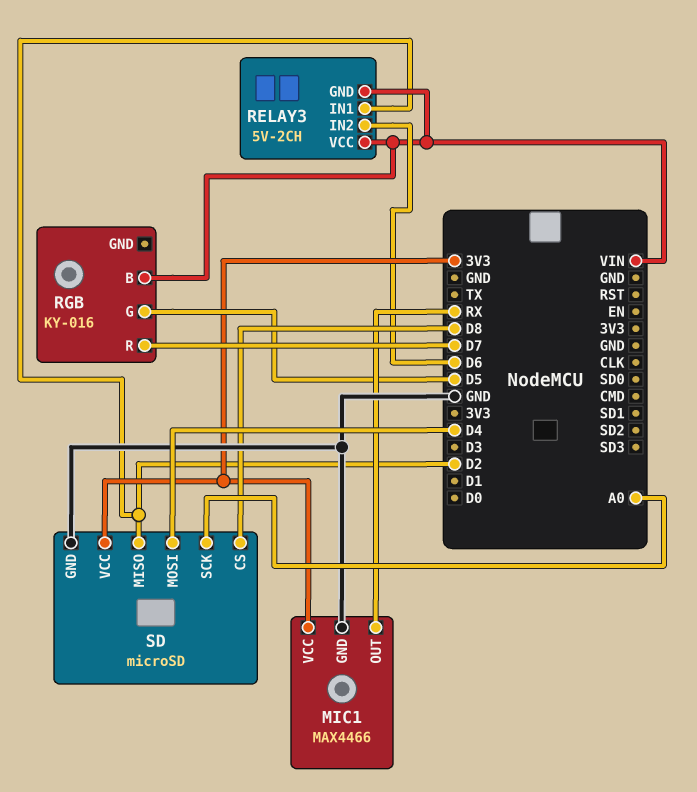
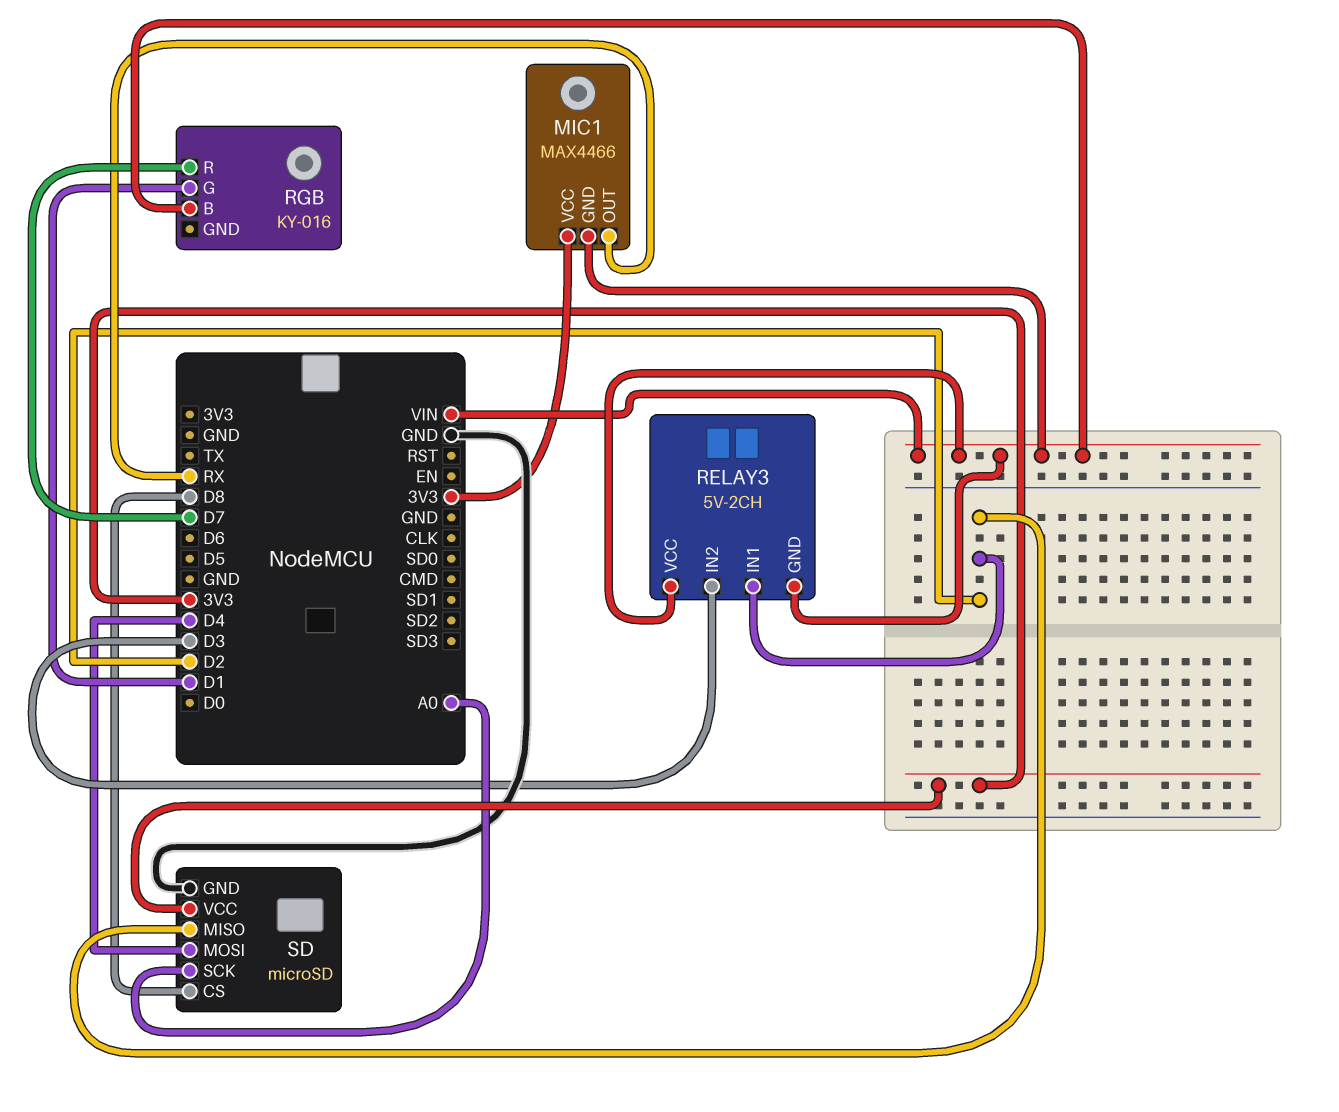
MIC1 pin GND: GND -> VIN
RELAY3 pin IN2: D6 -> D3
RGB pin G: D5 -> D1

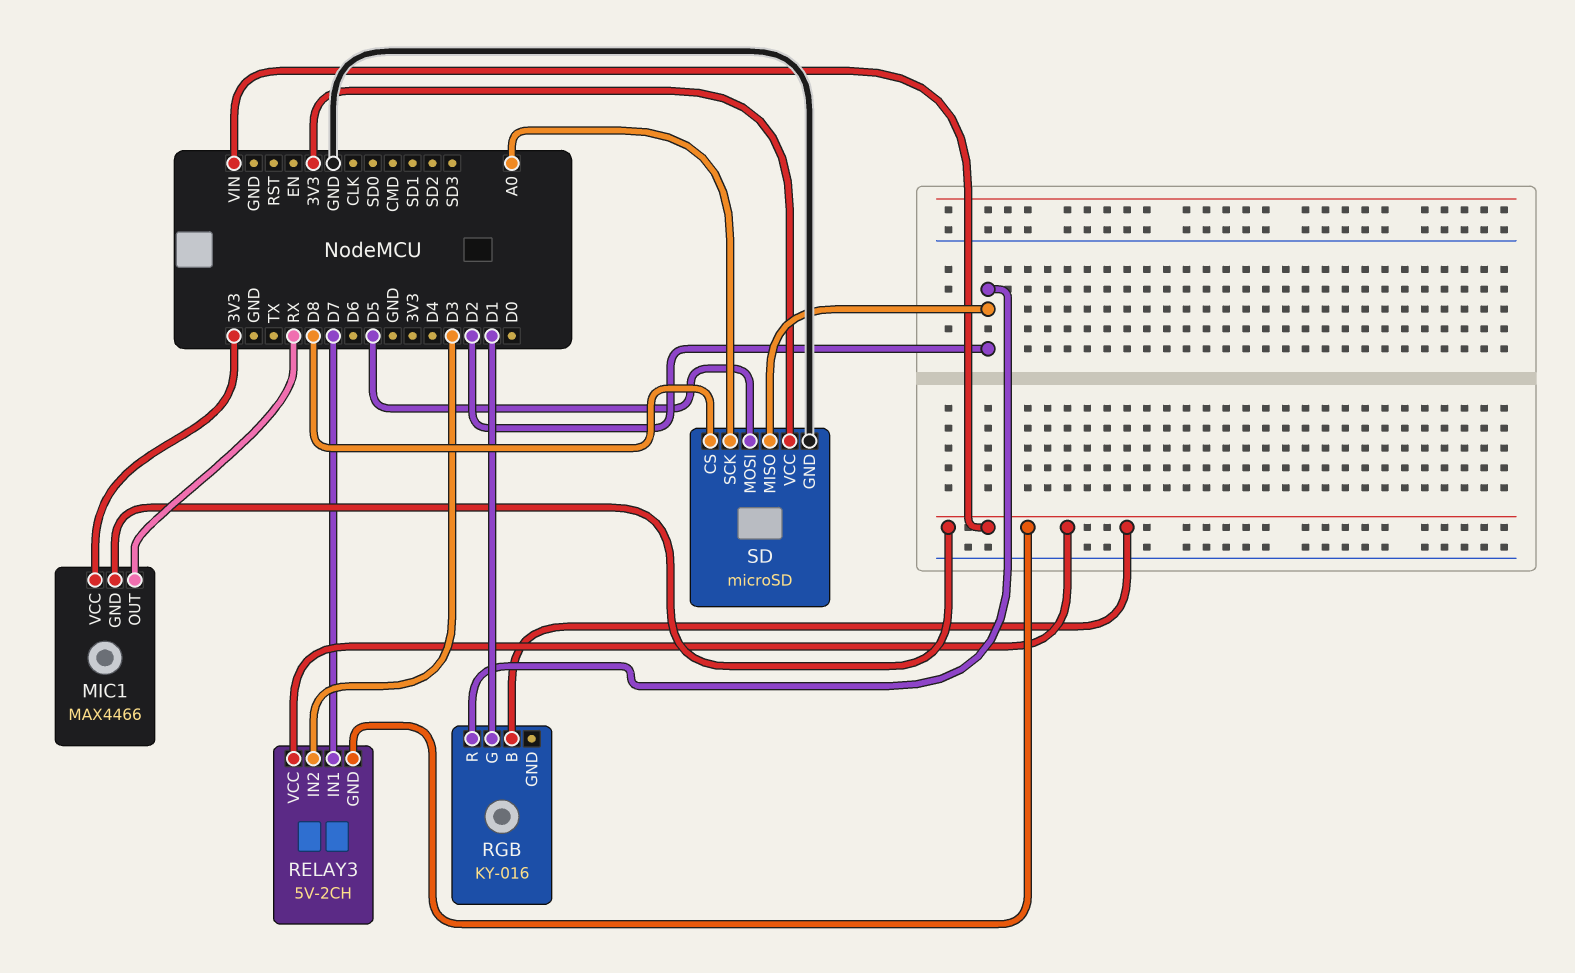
RELAY3 pin IN1: D2 -> D7
RGB pin R: D7 -> D2
SD pin MOSI: D4 -> D5

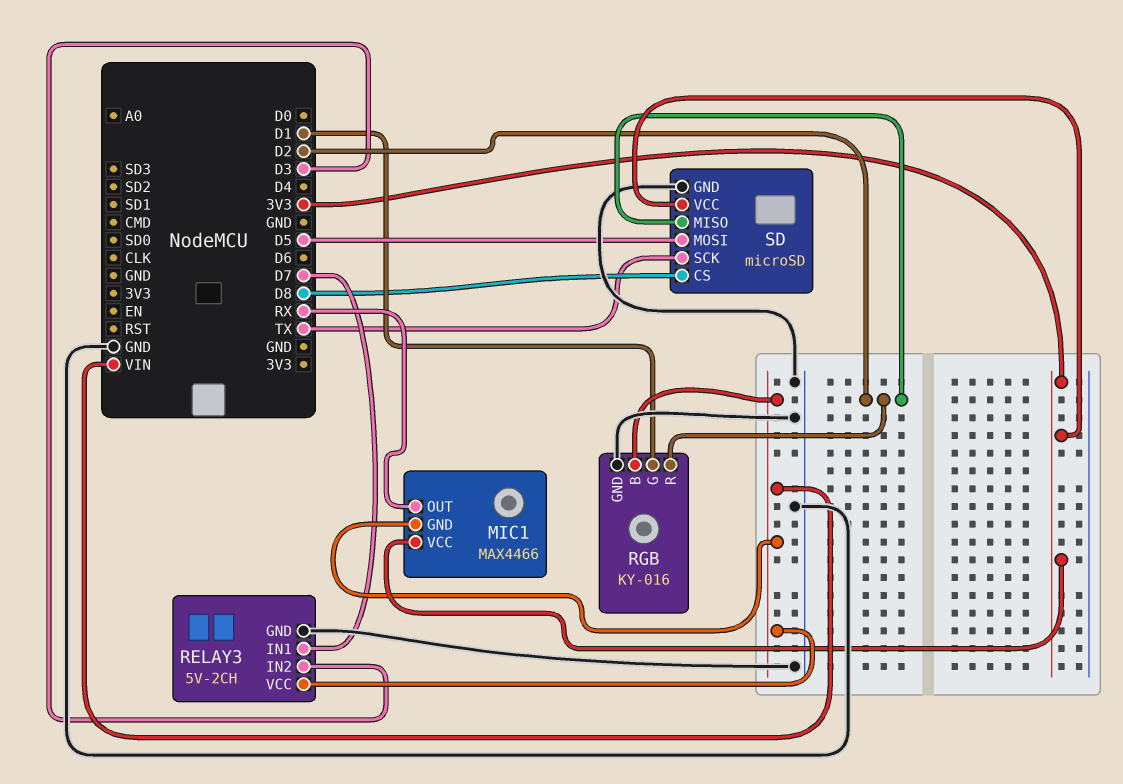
RELAY3 pin GND: VIN -> GND
RGB pin GND: none -> GND
SD pin SCK: A0 -> TX

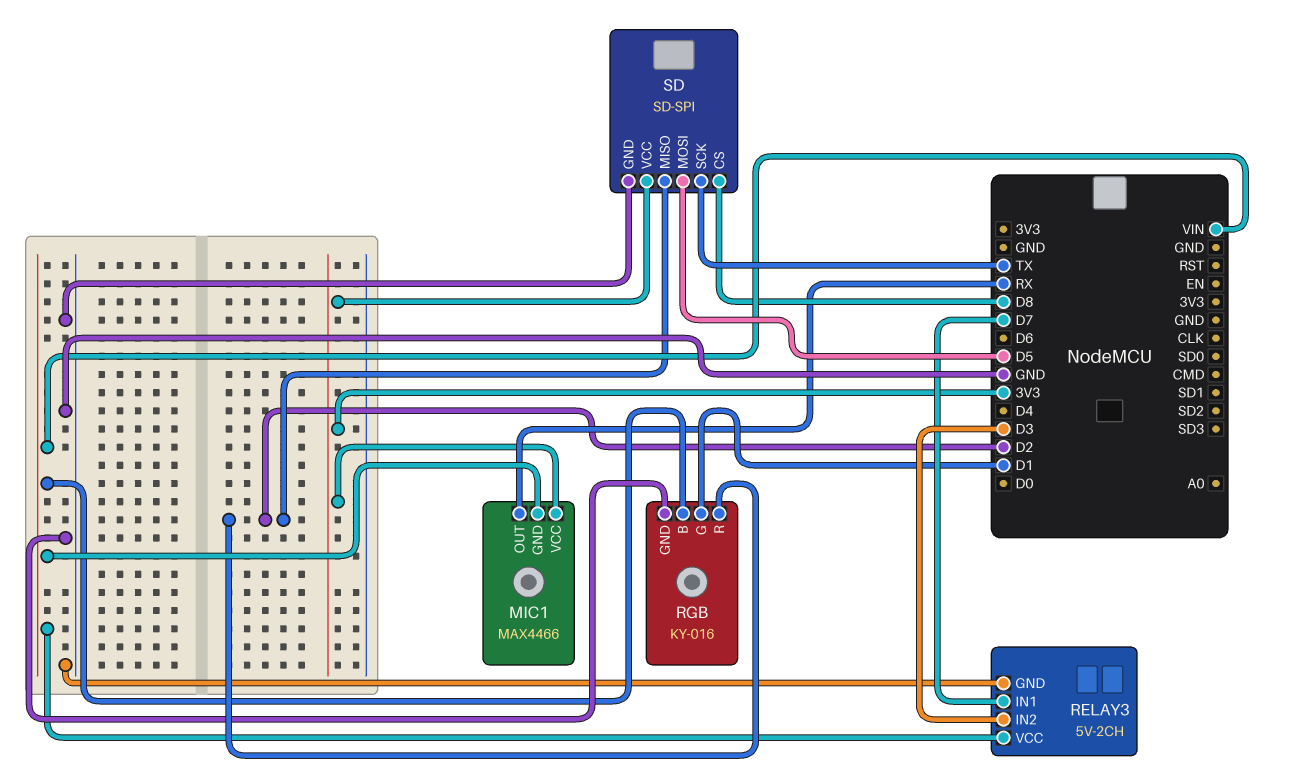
SD: microSD -> SD-SPI

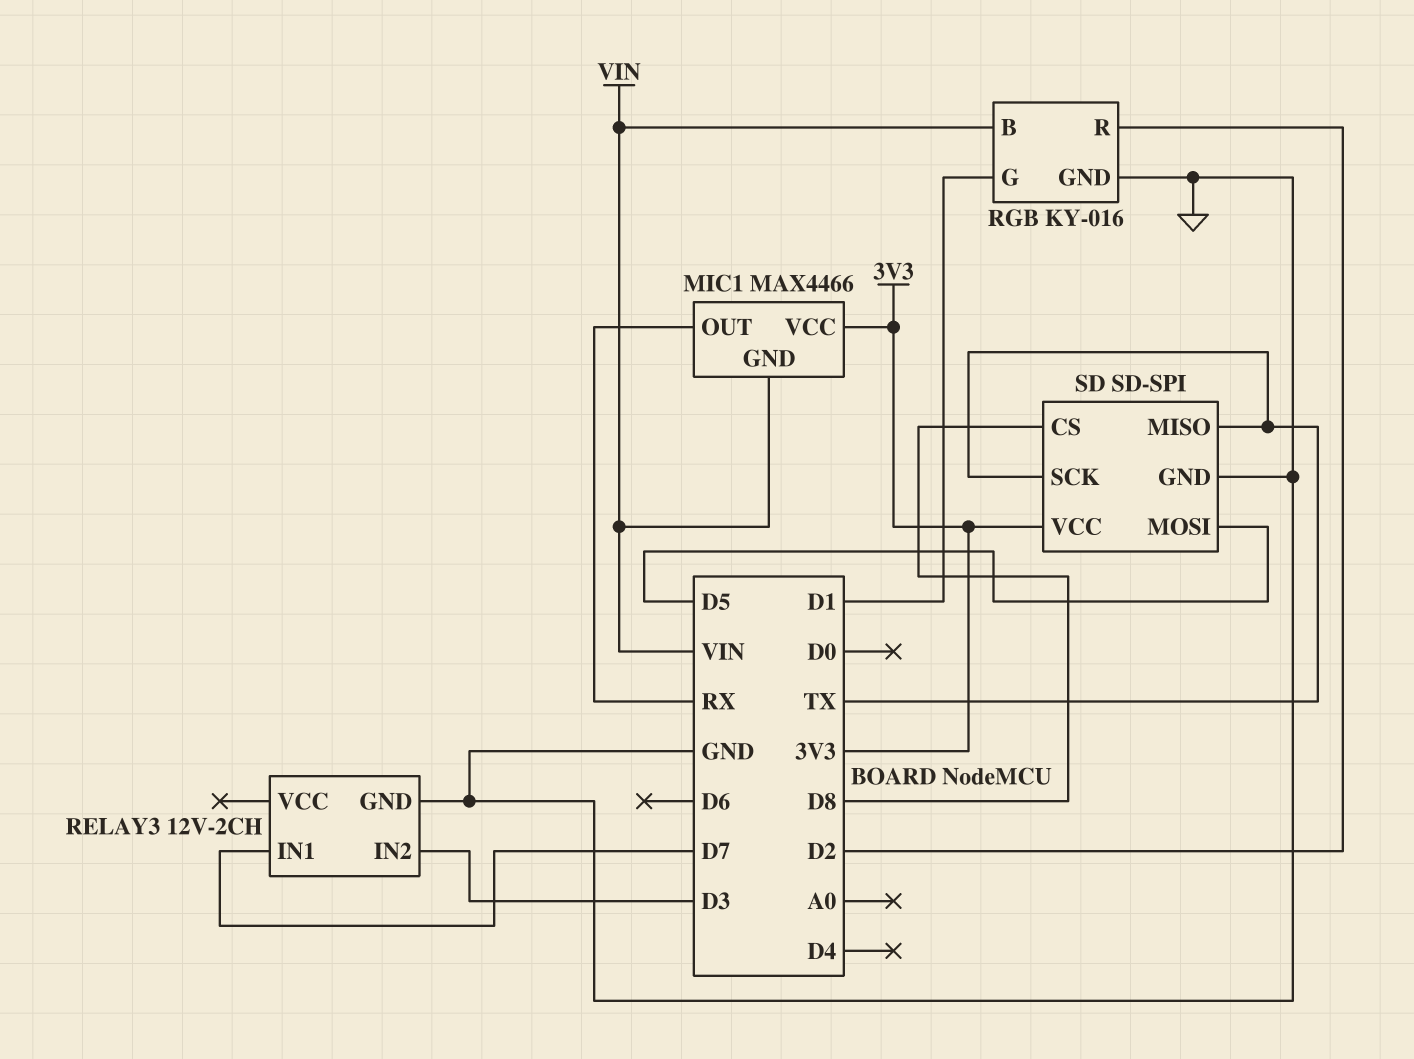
RELAY3: 5V-2CH -> 12V-2CH
RELAY3 pin VCC: VIN -> none
SD pin MISO: D2 -> TX

